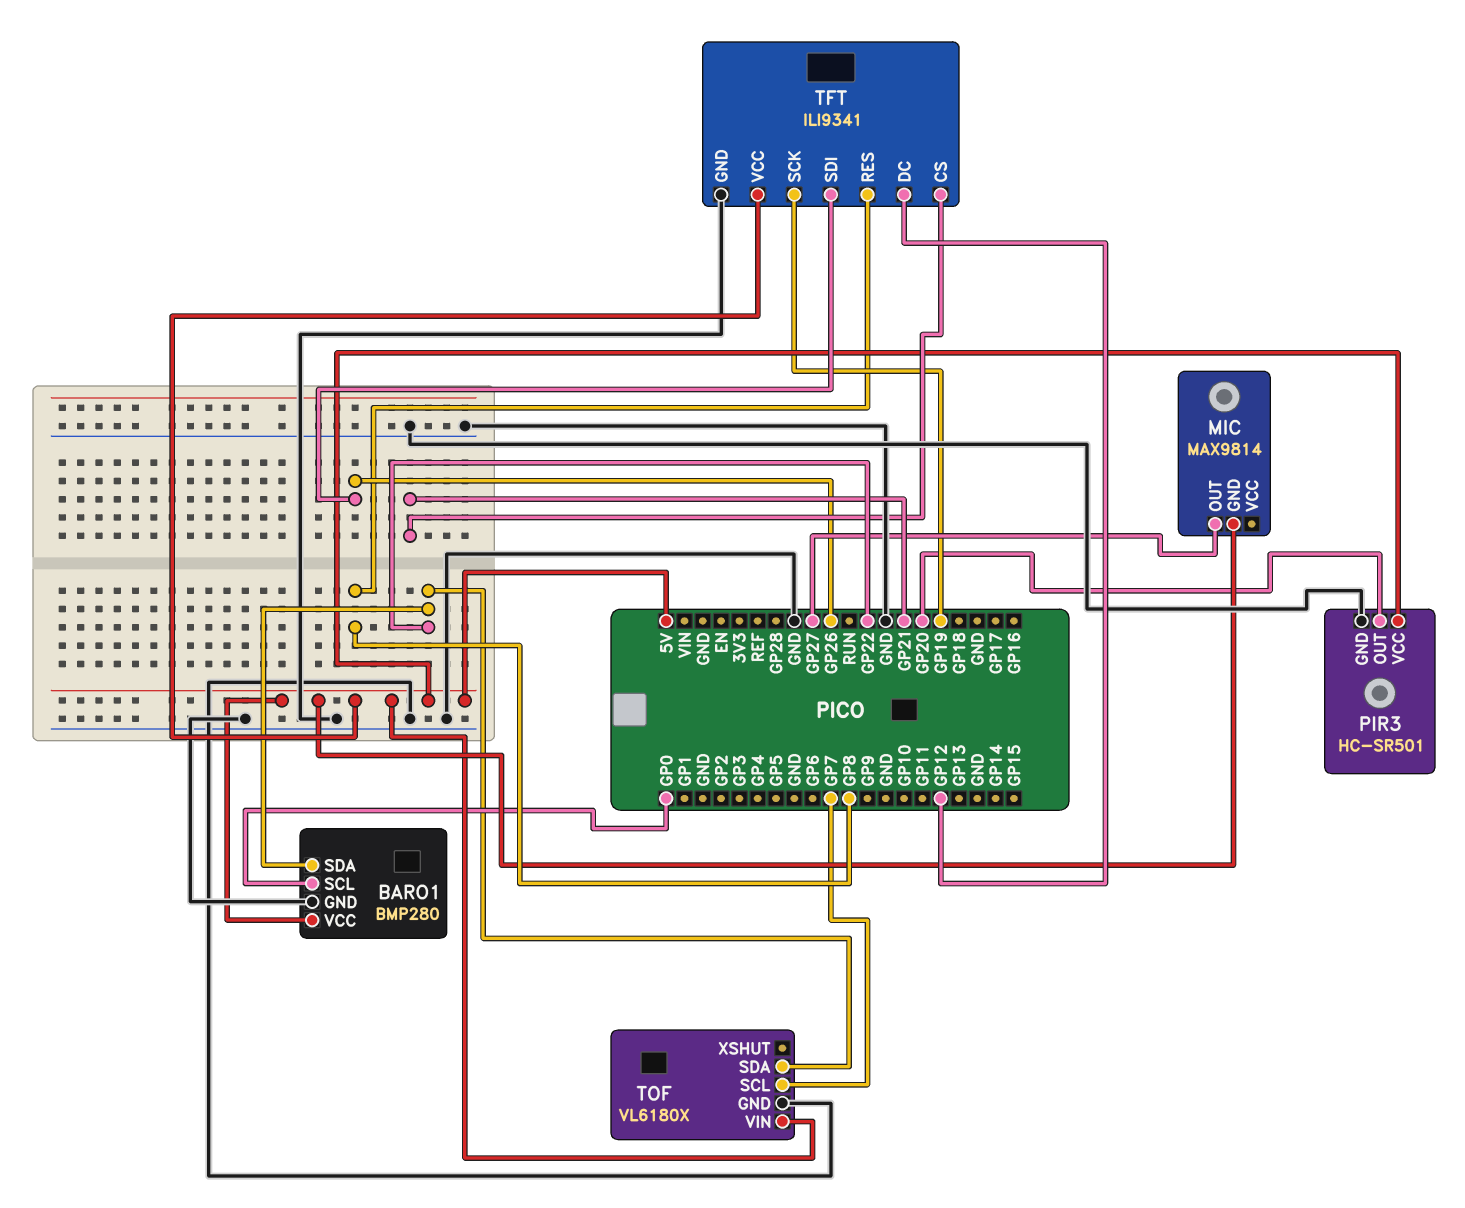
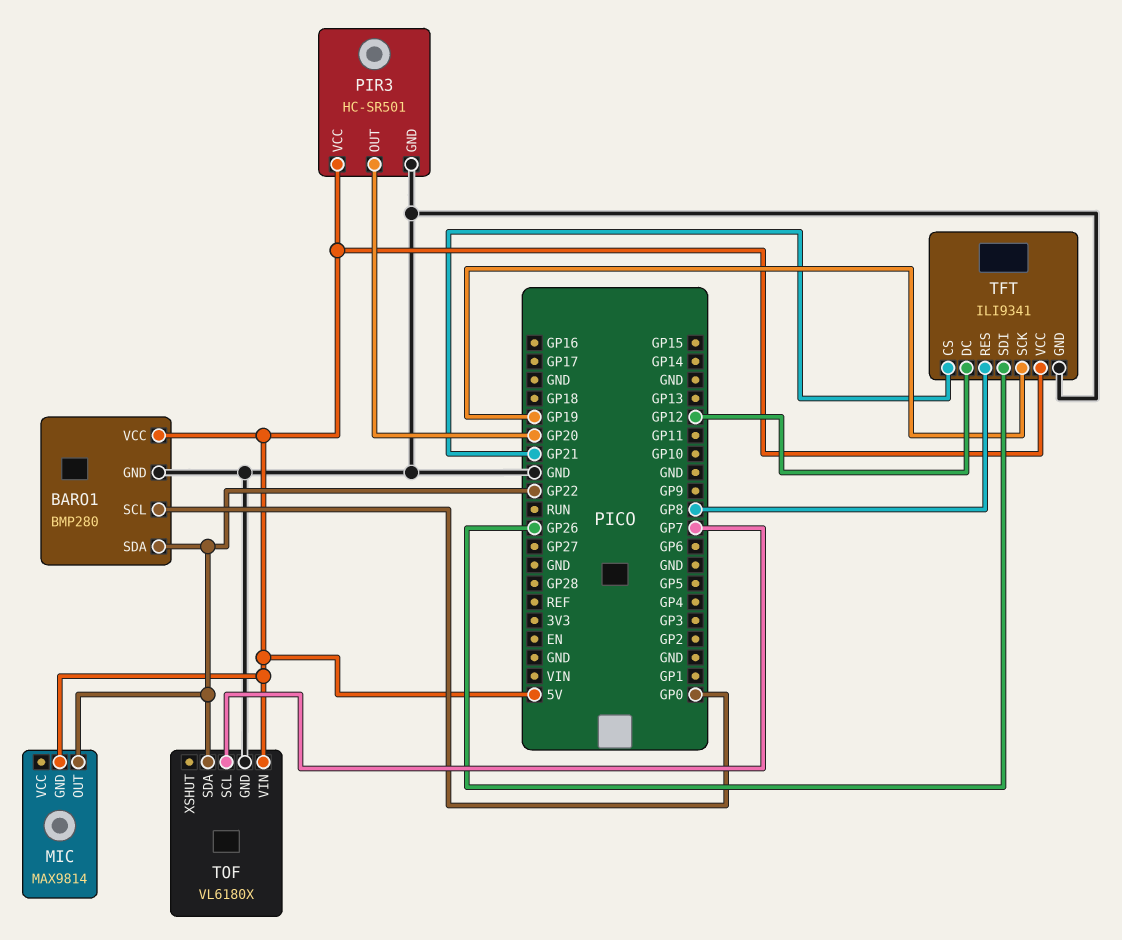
MIC pin OUT: GP27 -> GP22

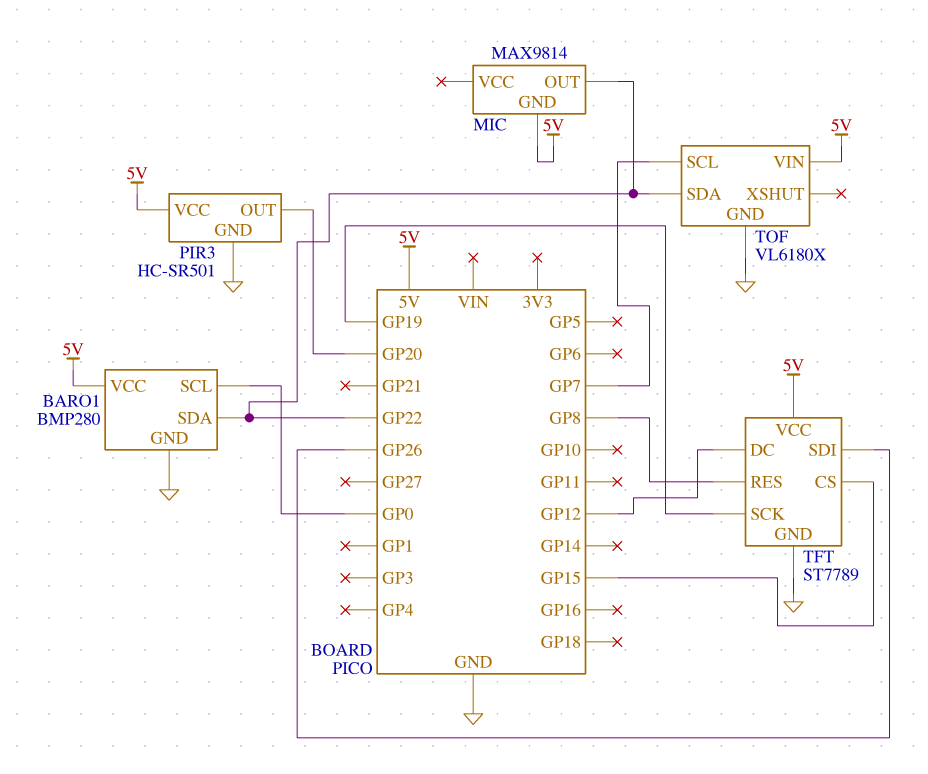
TFT: ILI9341 -> ST7789
TFT pin CS: GP21 -> GP15

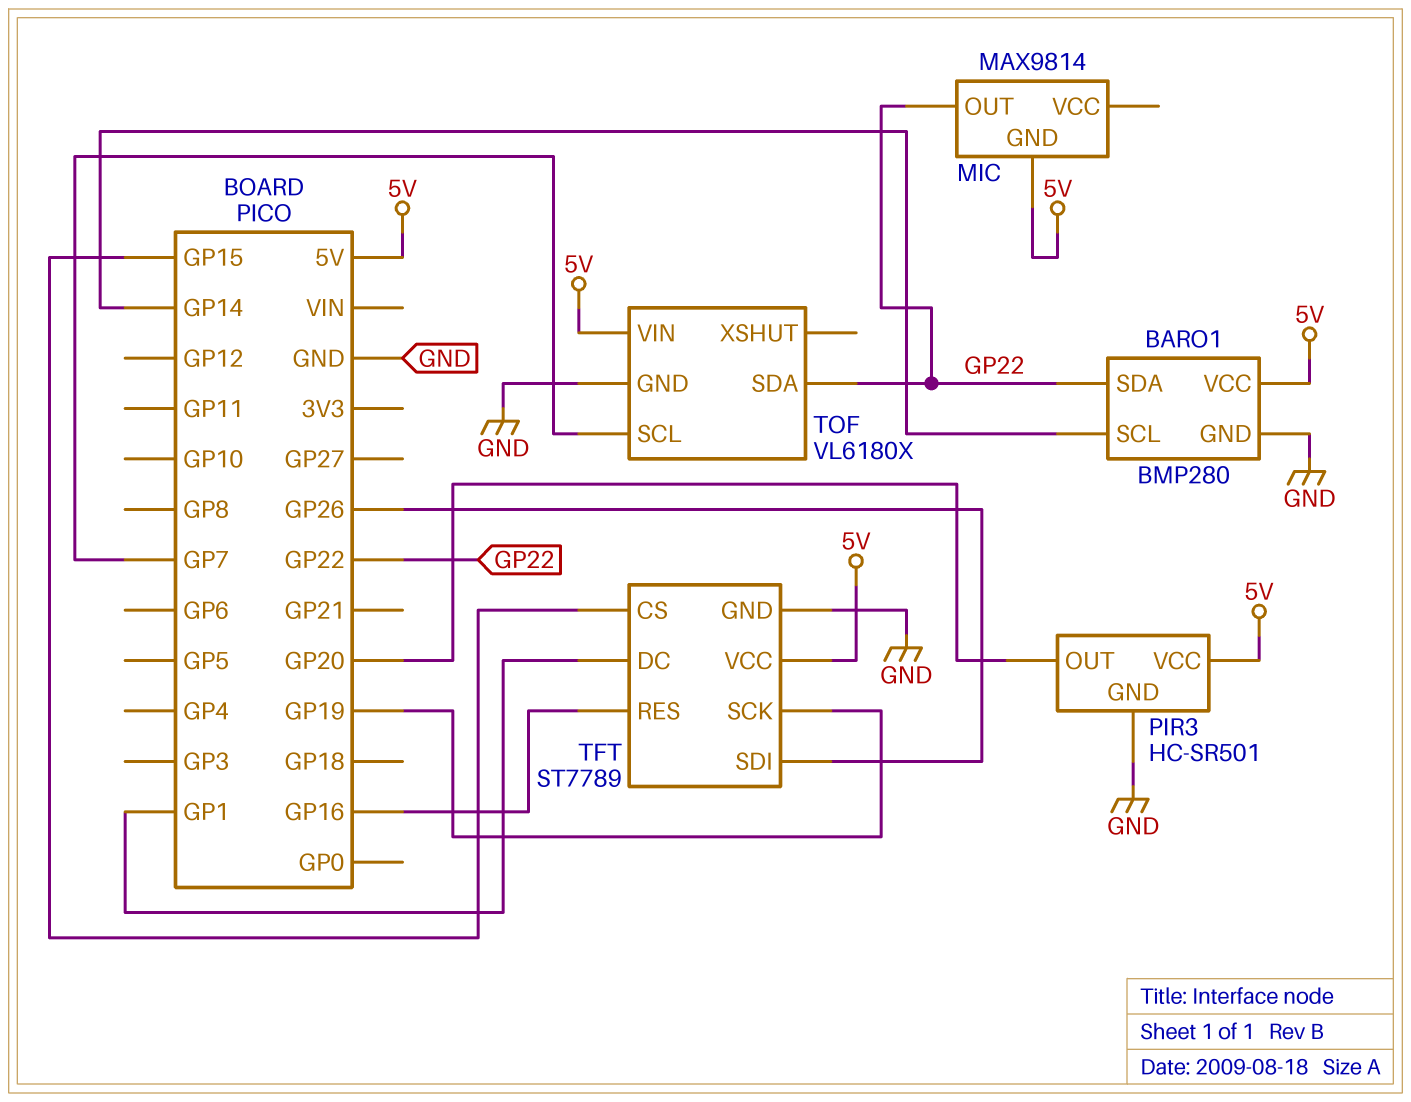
BARO1 pin SCL: GP0 -> GP14
TFT pin DC: GP12 -> GP1
TFT pin RES: GP8 -> GP16

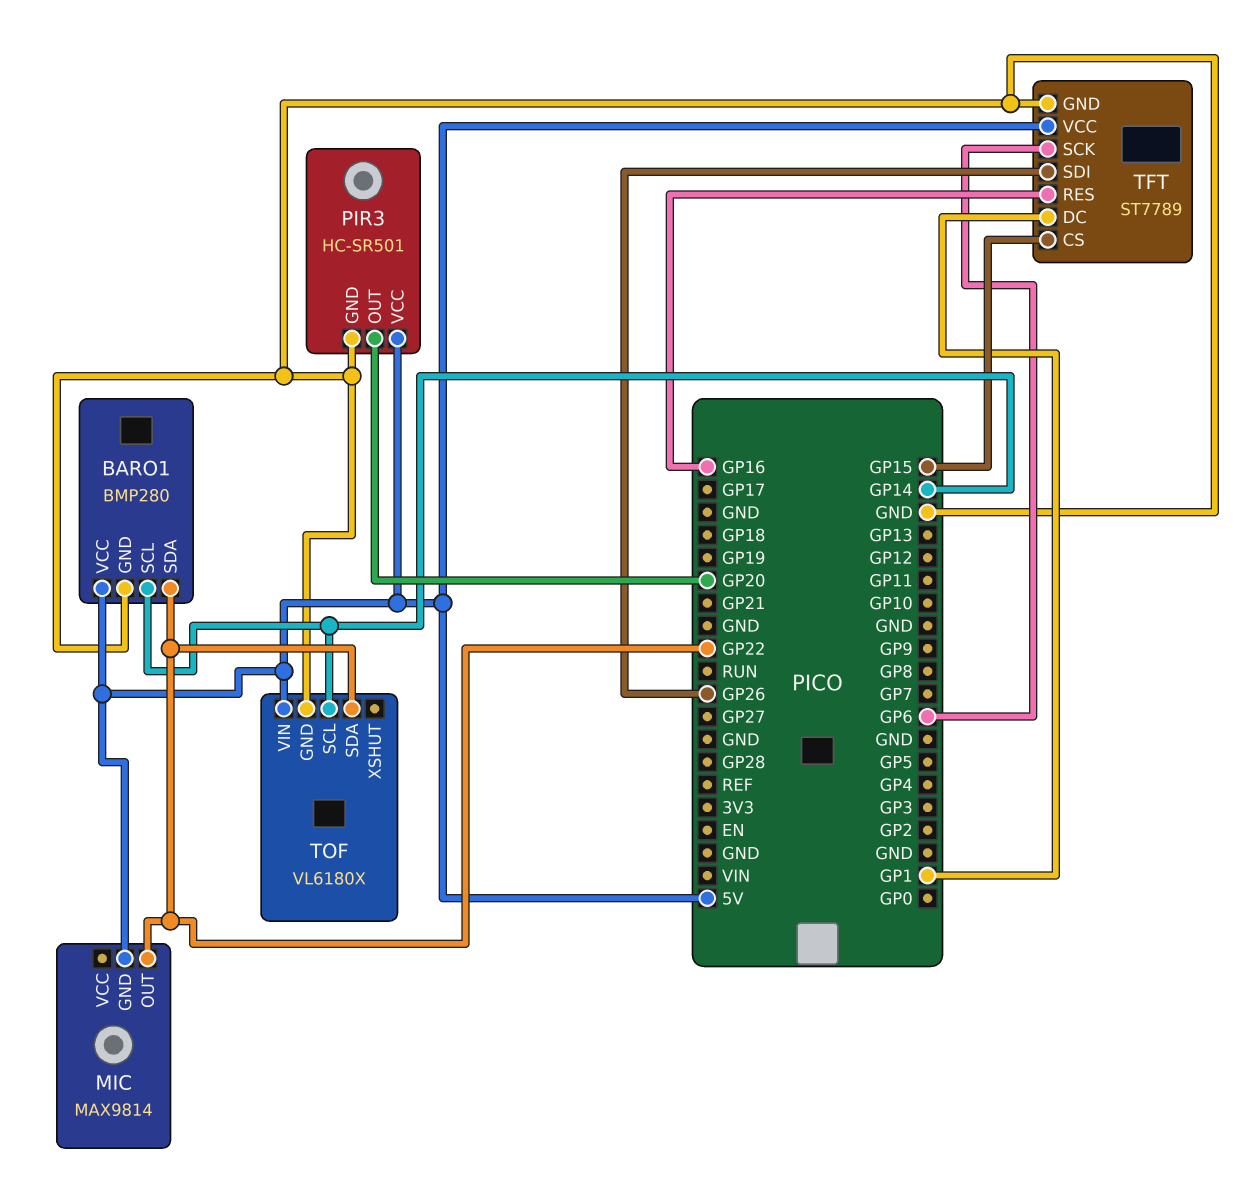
TFT pin SCK: GP19 -> GP6
TOF pin SCL: GP7 -> GP14

